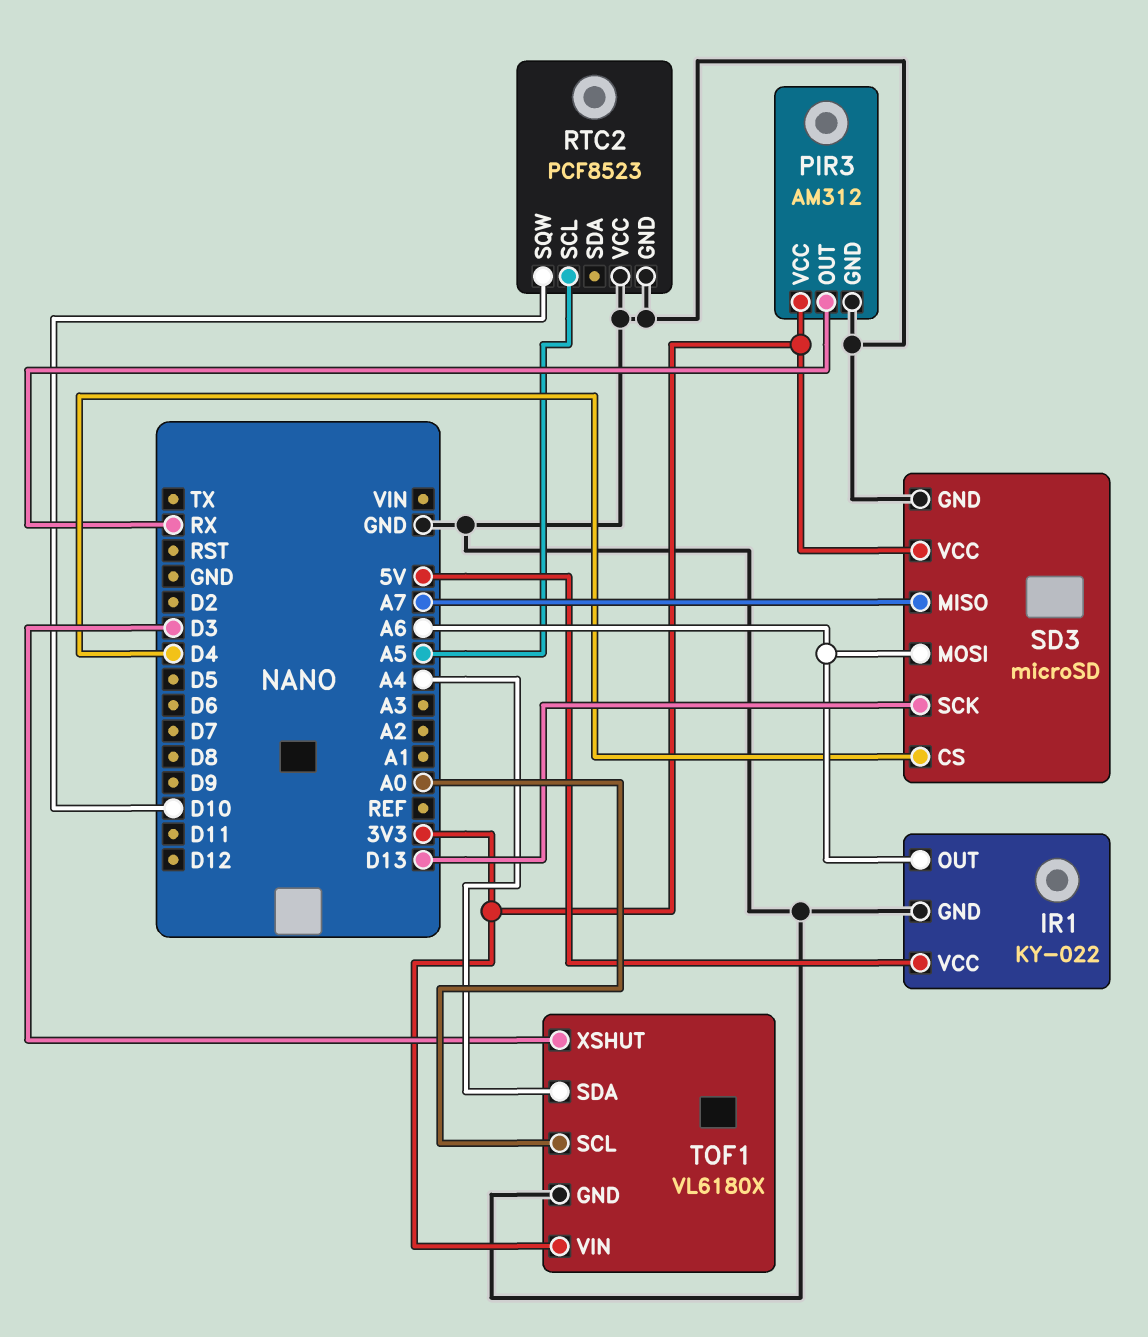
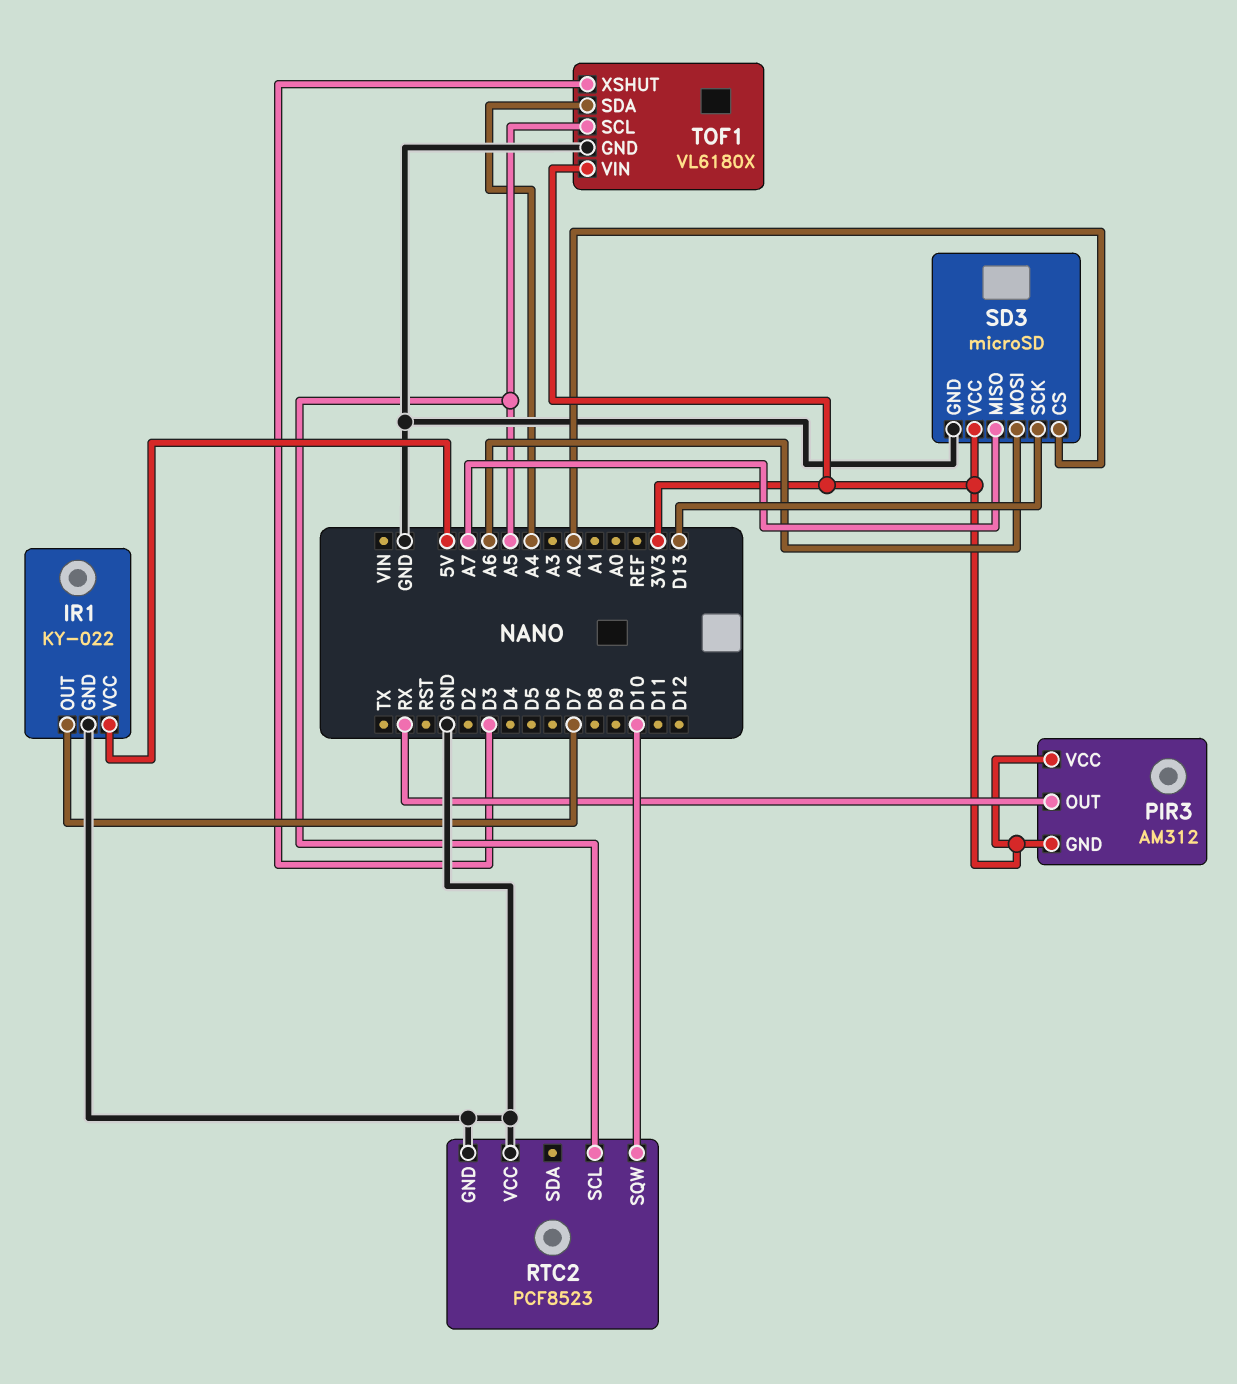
IR1 pin OUT: A6 -> D7
PIR3 pin GND: GND -> 3V3
SD3 pin CS: D4 -> A2
TOF1 pin SCL: A0 -> A5

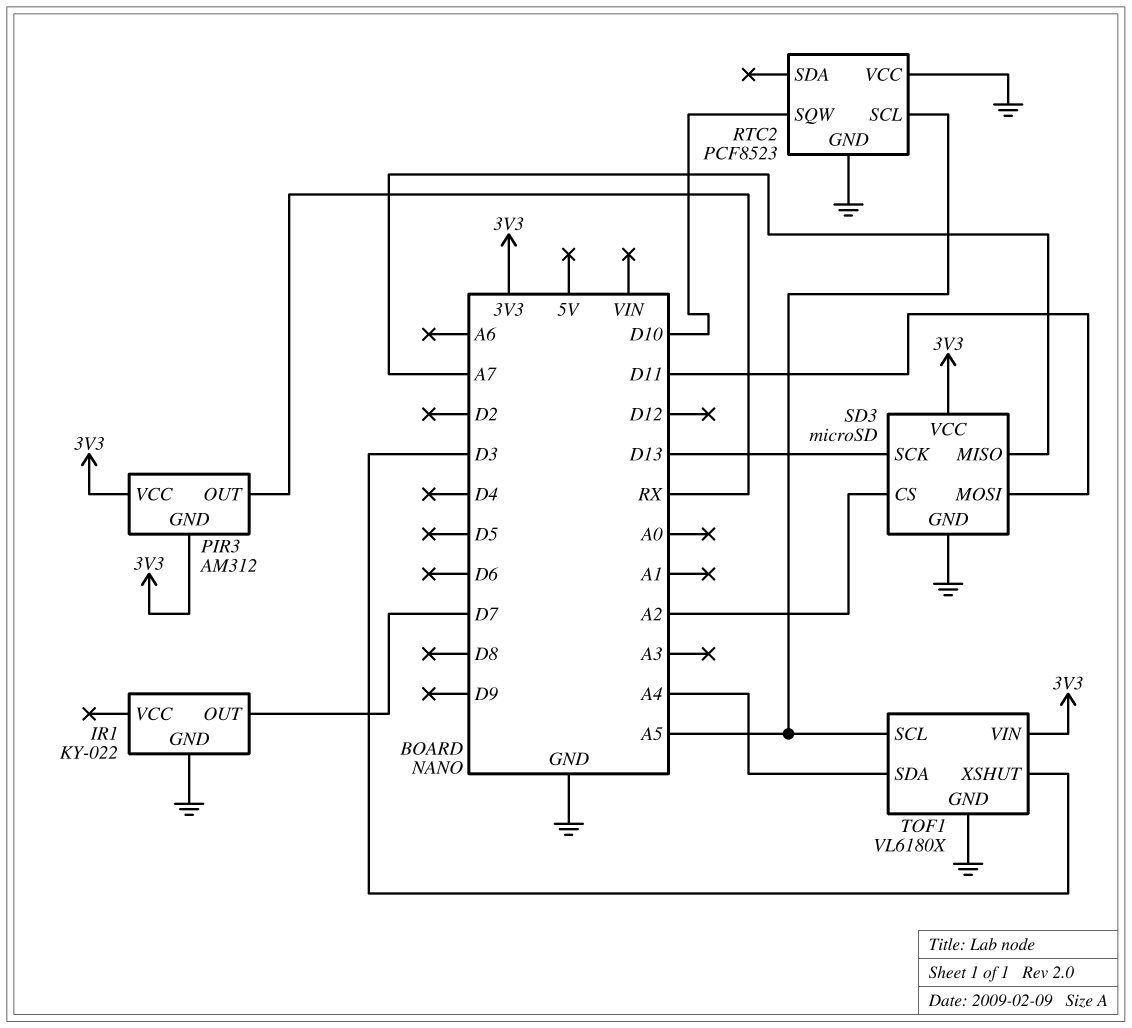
IR1 pin VCC: 5V -> none
SD3 pin MOSI: A6 -> D11

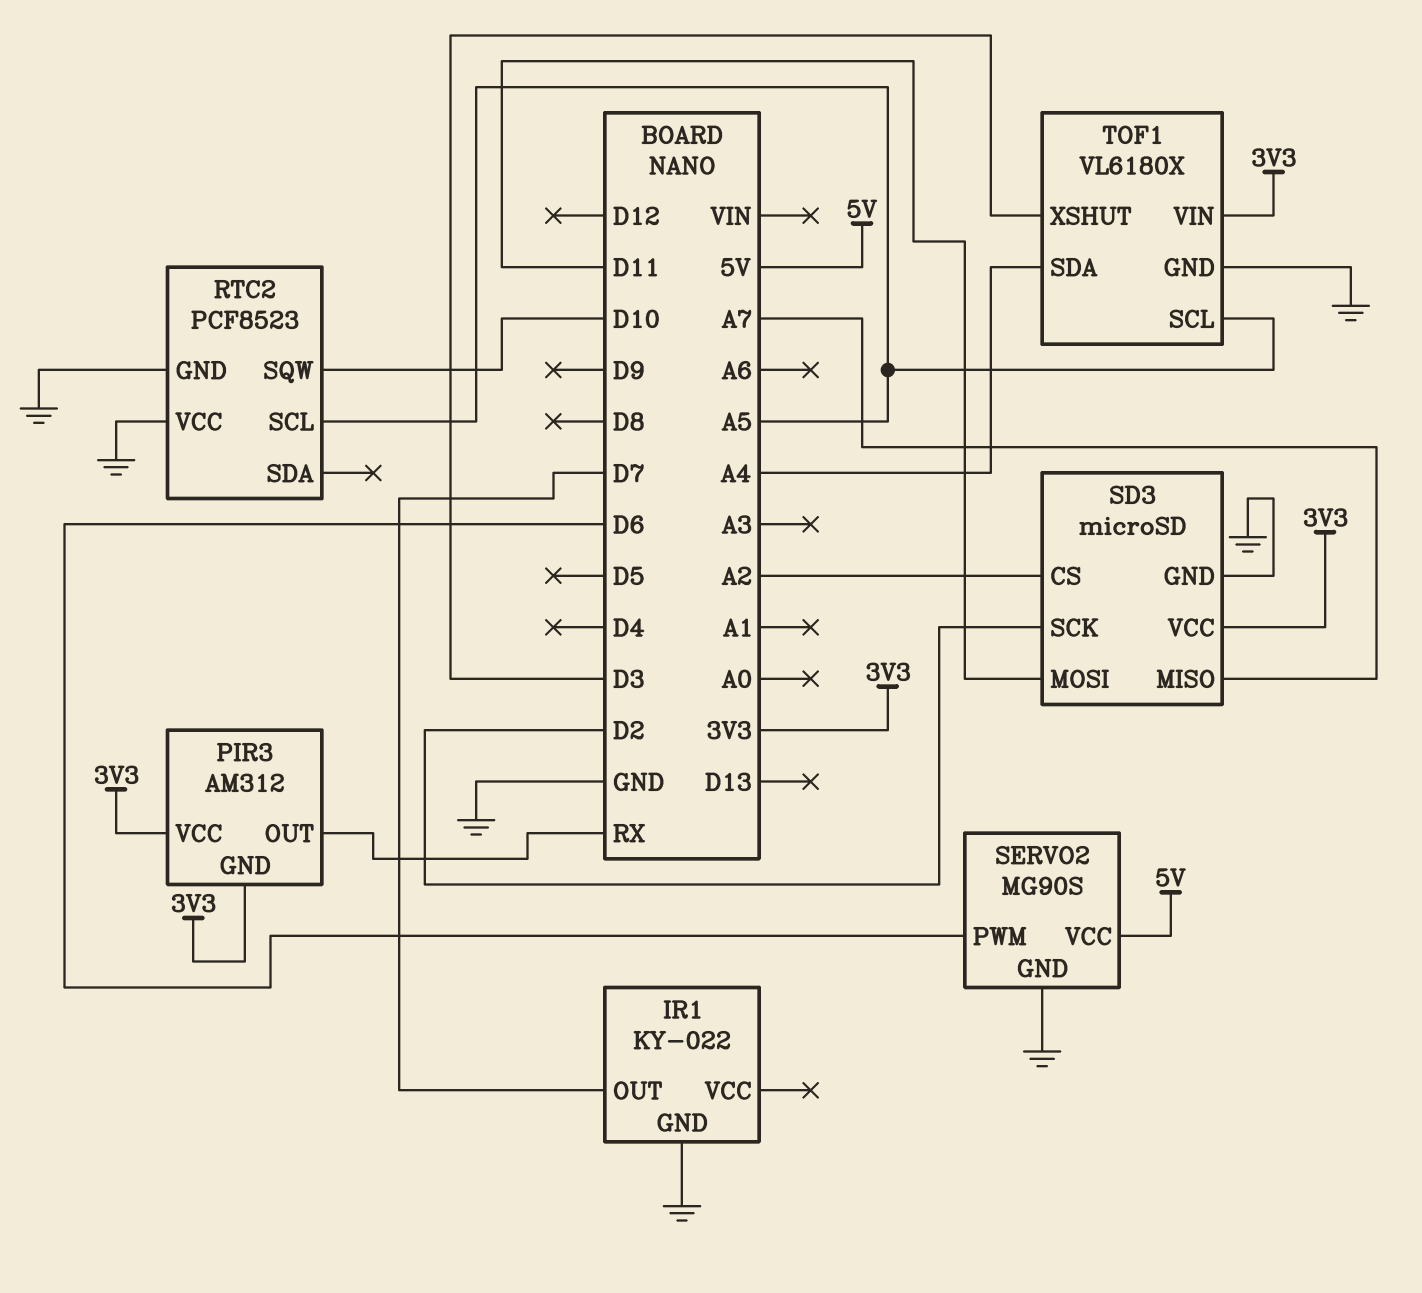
SD3 pin SCK: D13 -> D2
SERVO2: none -> MG90S
SERVO2 pin GND: none -> GND
SERVO2 pin PWM: none -> D6
SERVO2 pin VCC: none -> 5V

